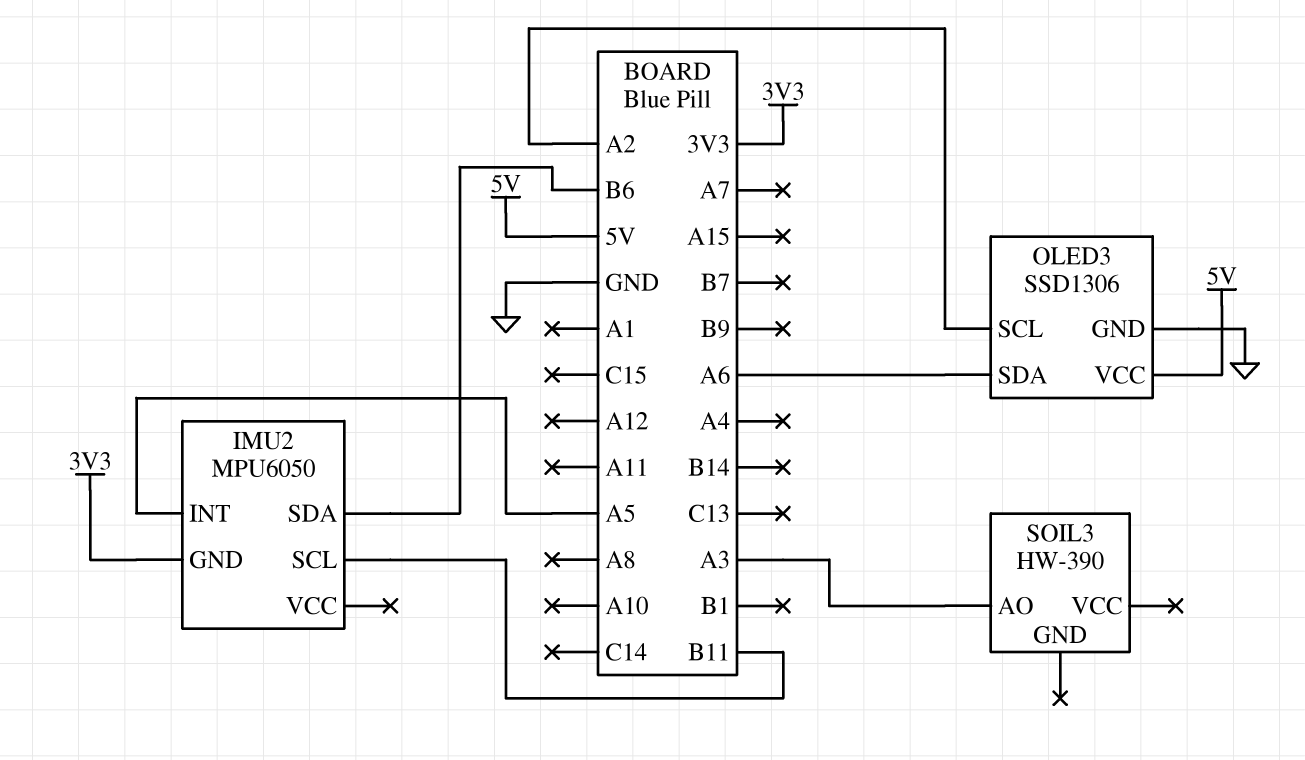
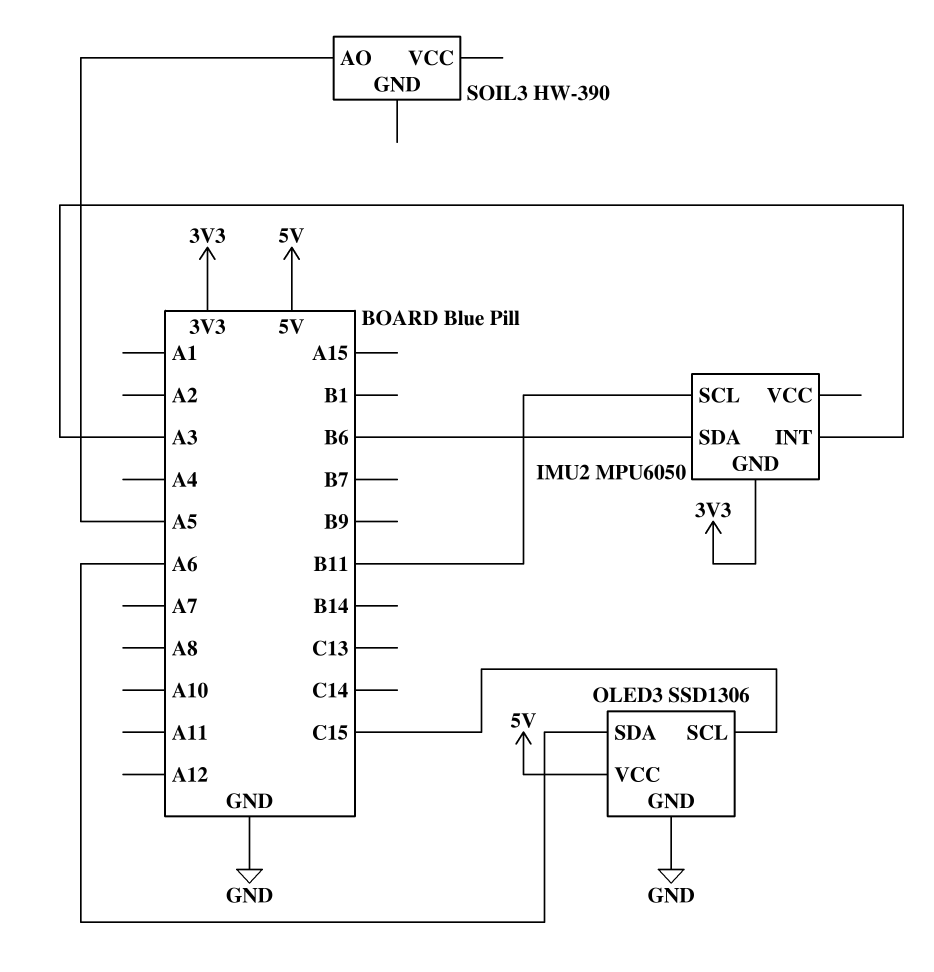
IMU2 pin INT: A5 -> A3
OLED3 pin SCL: A2 -> C15
SOIL3 pin AO: A3 -> A5

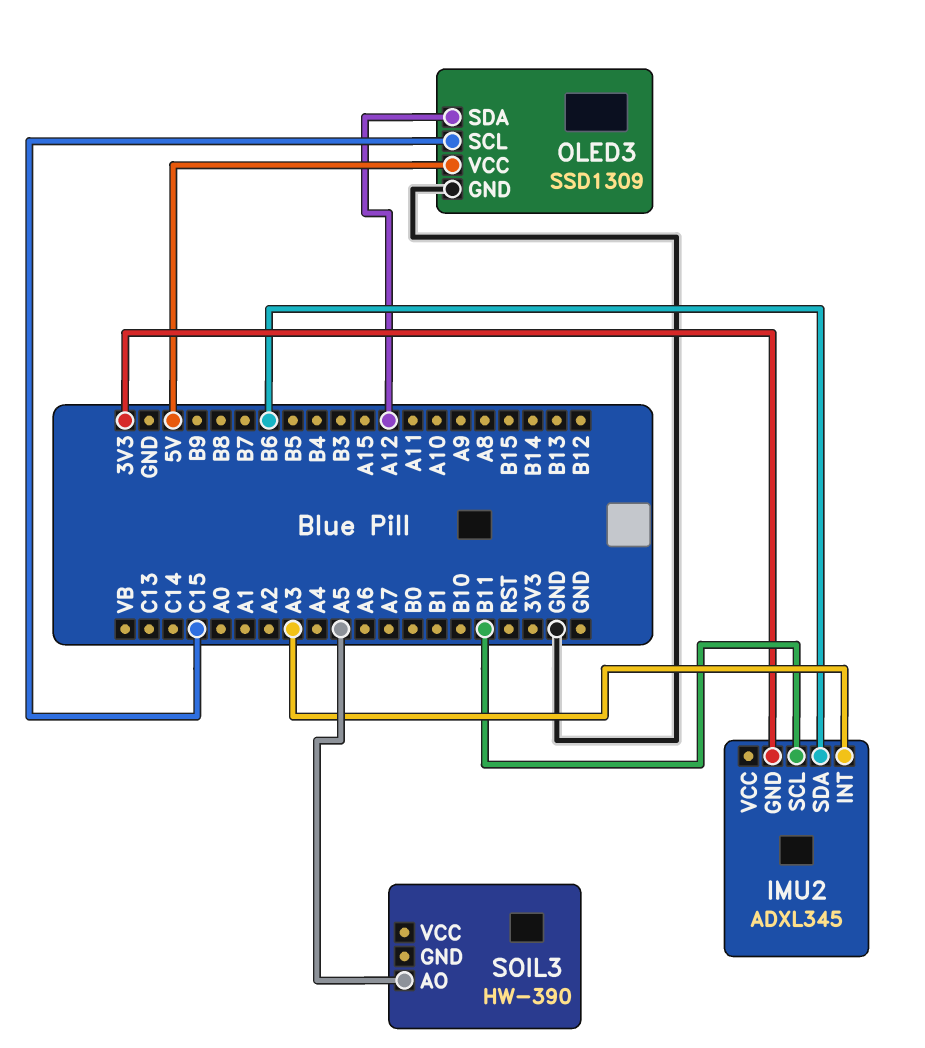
IMU2: MPU6050 -> ADXL345
OLED3: SSD1306 -> SSD1309
OLED3 pin SDA: A6 -> A12

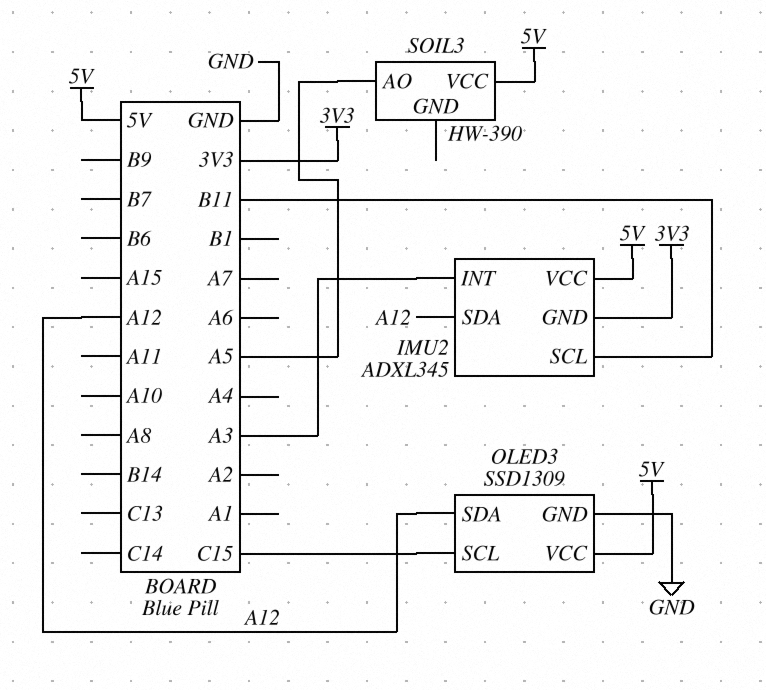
IMU2 pin SDA: B6 -> A12
IMU2 pin VCC: none -> 5V
SOIL3 pin VCC: none -> 5V

